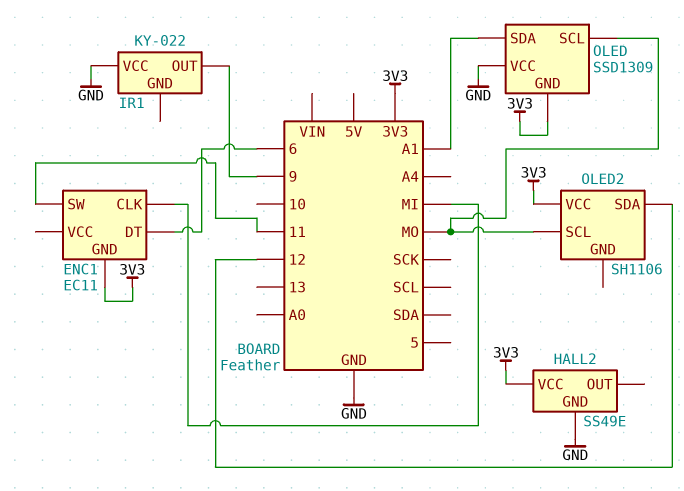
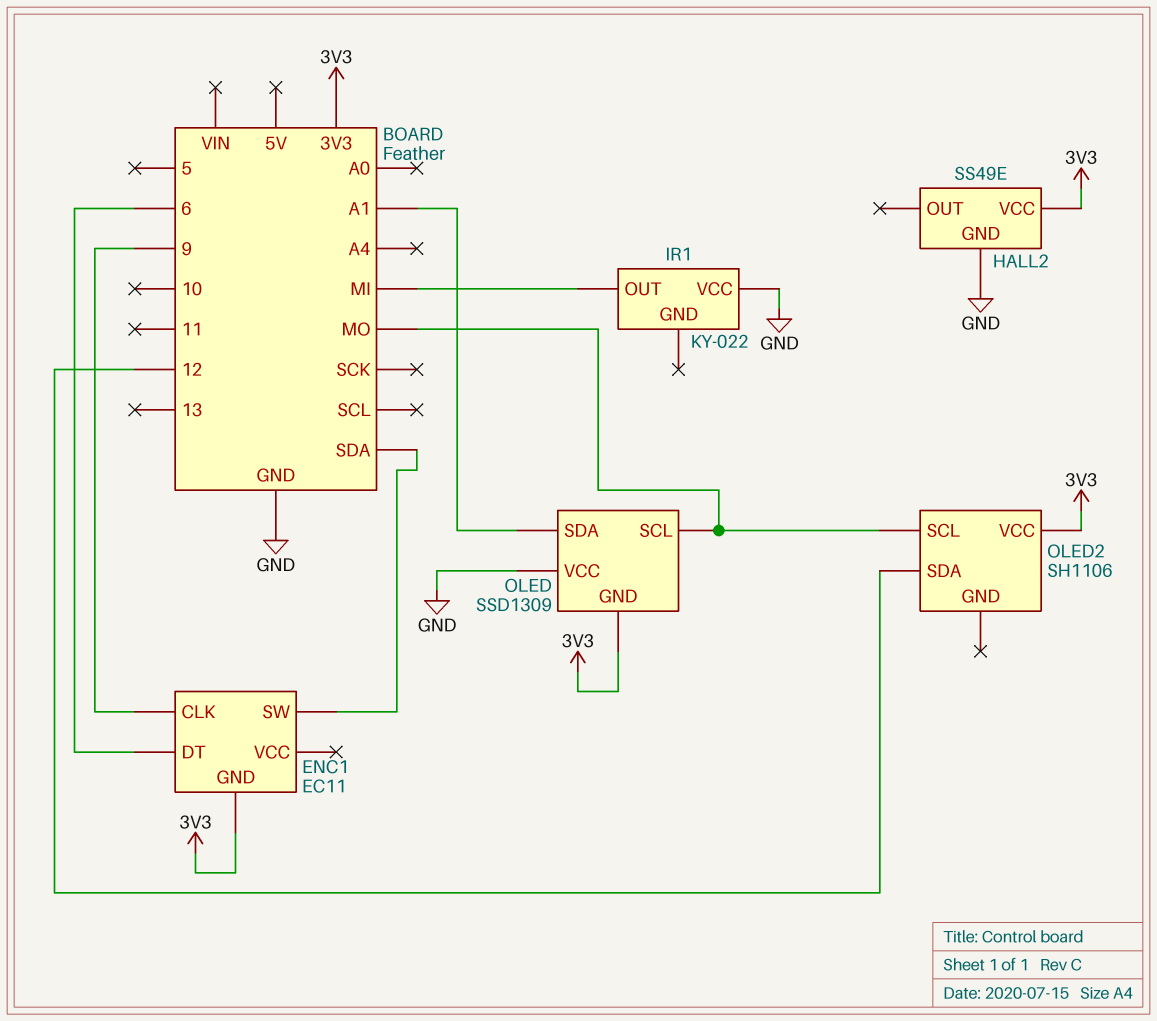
ENC1 pin CLK: MI -> 9
ENC1 pin SW: 11 -> SDA
IR1 pin OUT: 9 -> MI

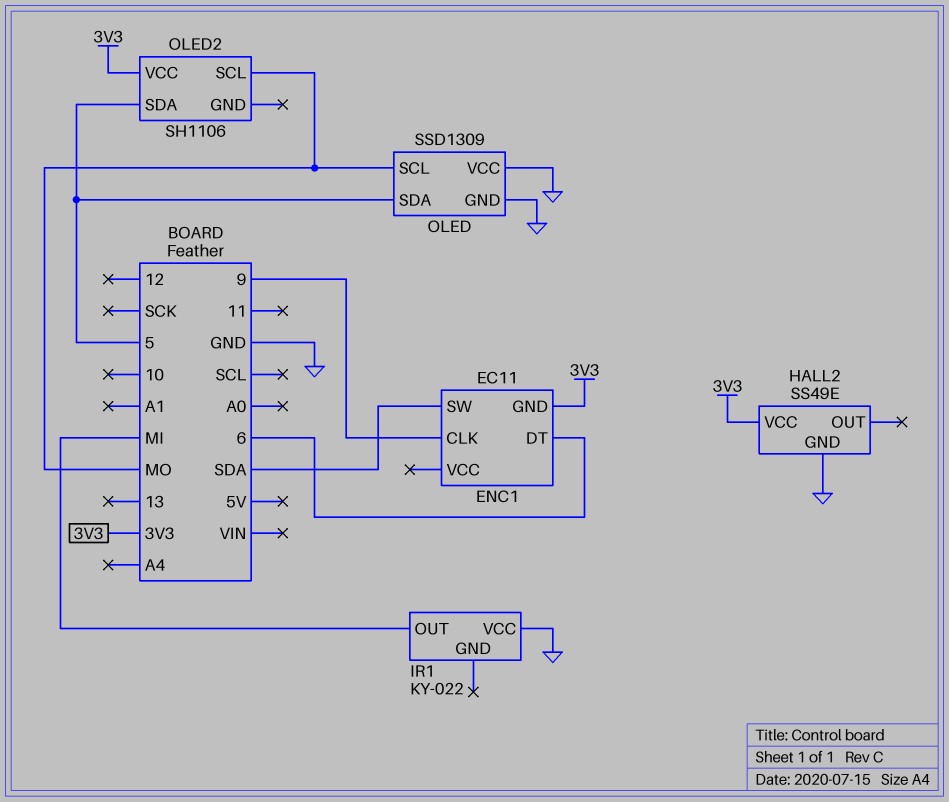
OLED pin GND: 3V3 -> GND
OLED pin SDA: A1 -> 5
OLED2 pin SDA: 12 -> 5

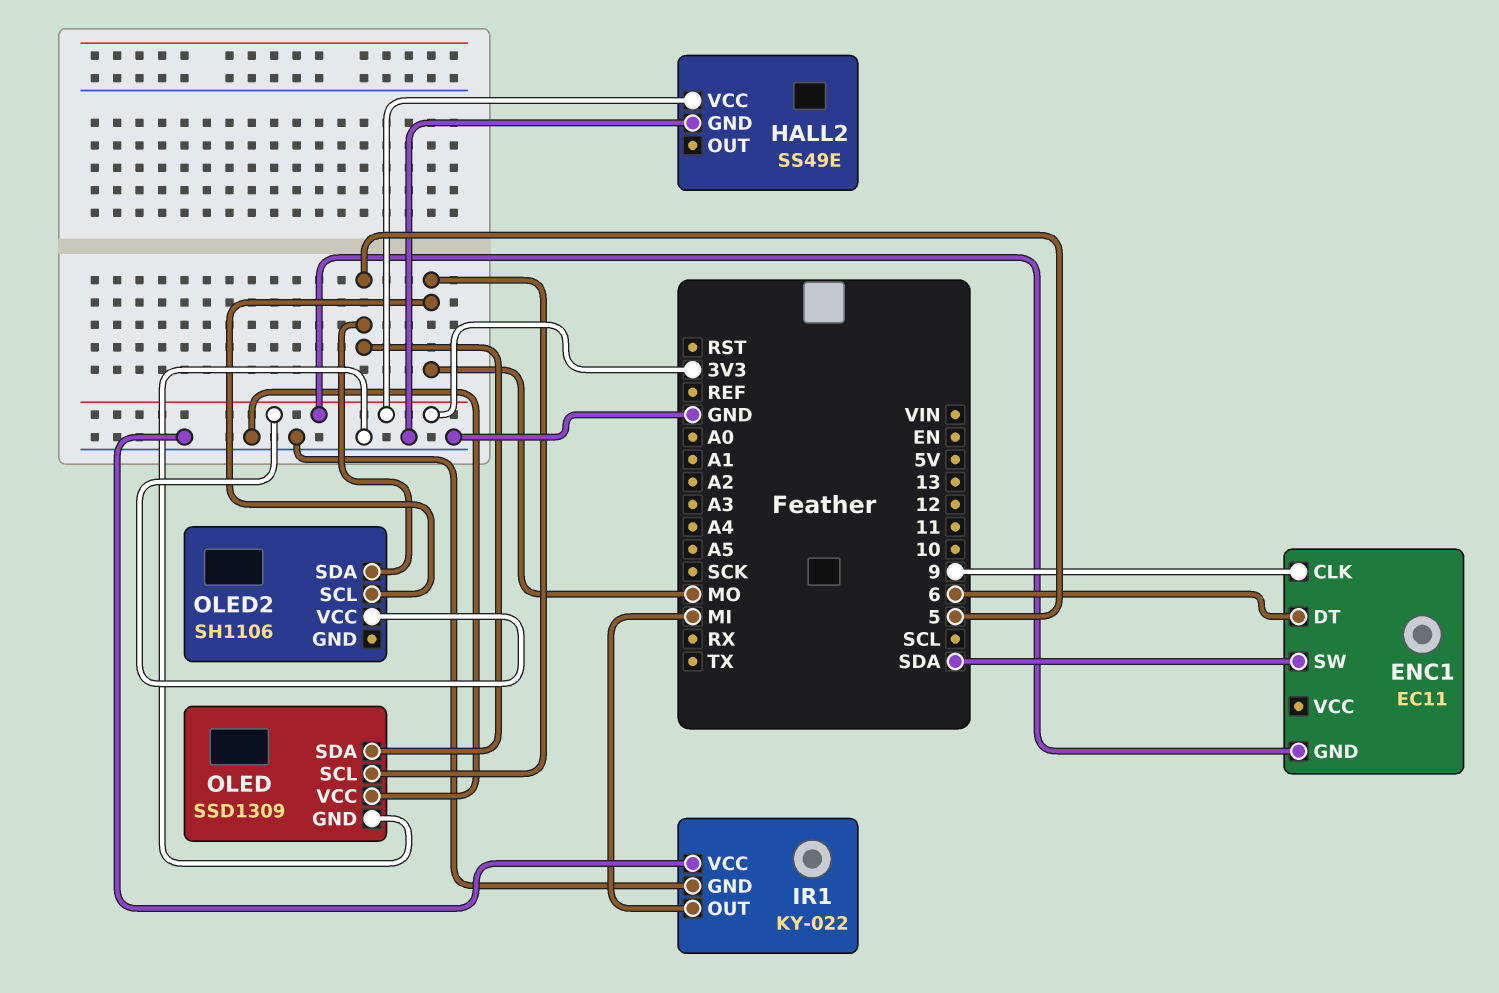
IR1 pin GND: none -> GND

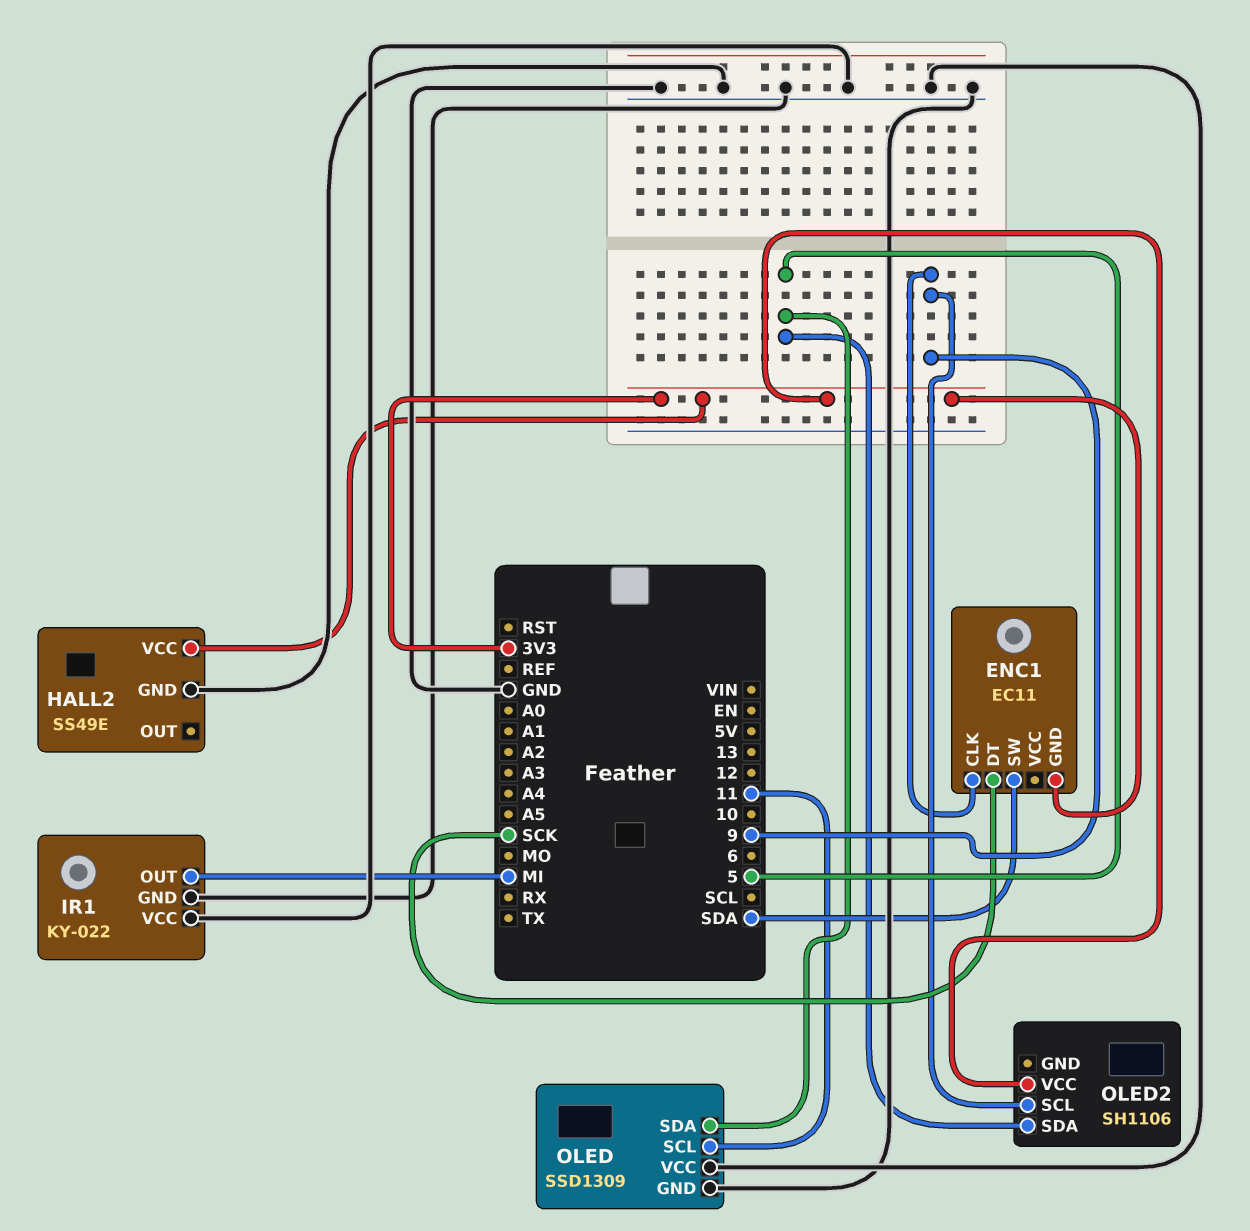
ENC1 pin DT: 6 -> SCK
OLED pin SCL: MO -> 11
OLED2 pin SCL: MO -> 9

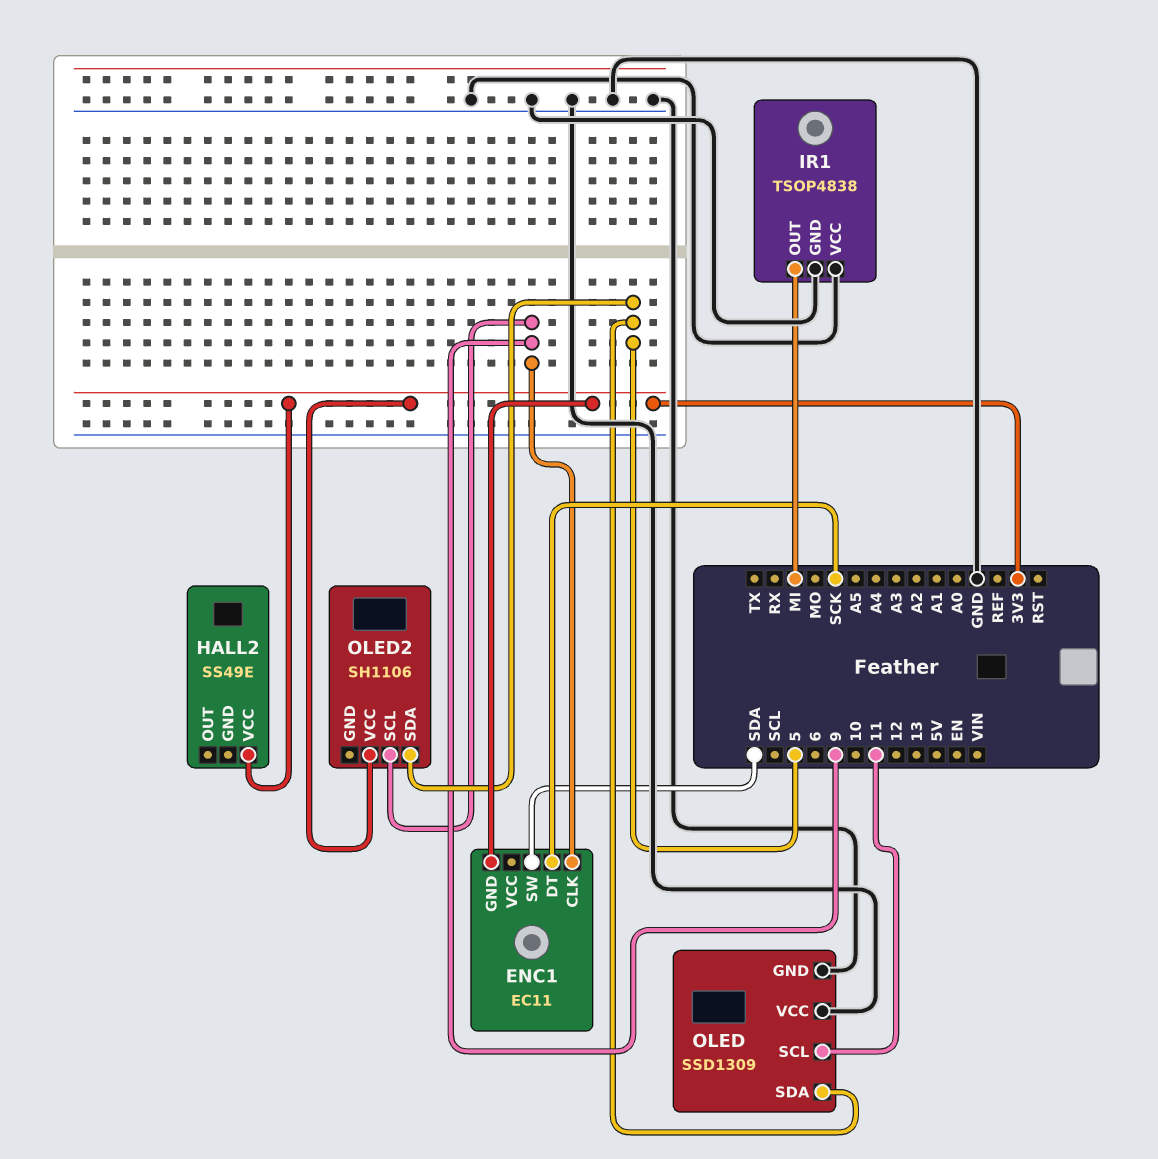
HALL2 pin GND: GND -> none
IR1: KY-022 -> TSOP4838

